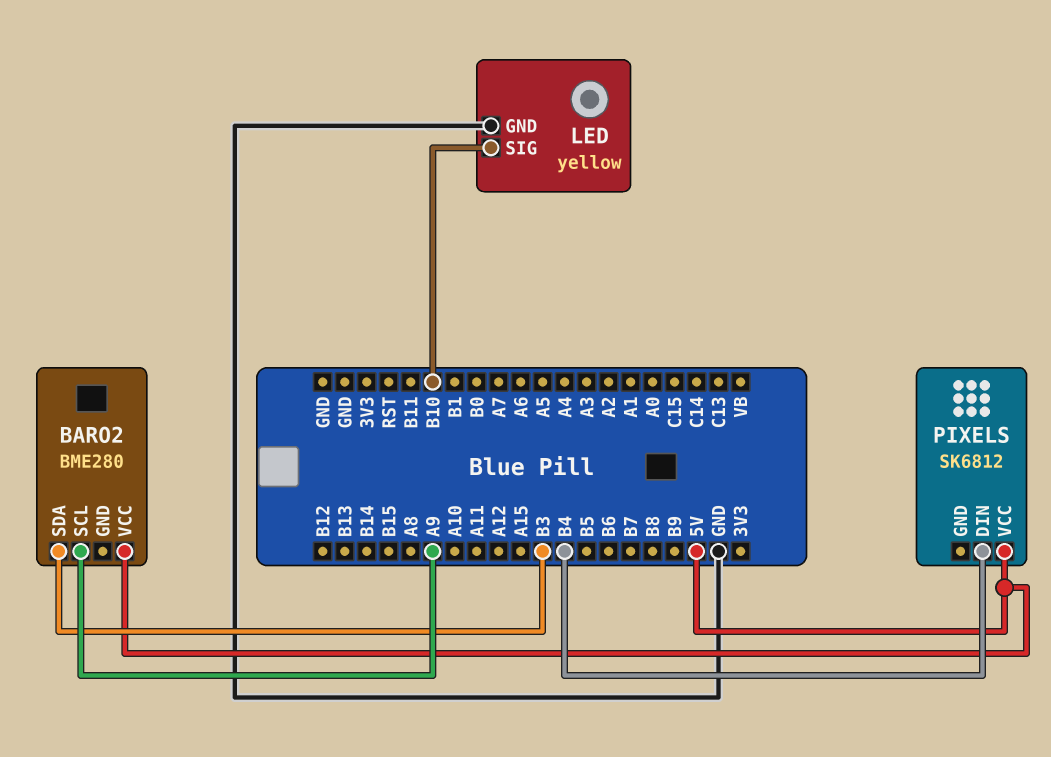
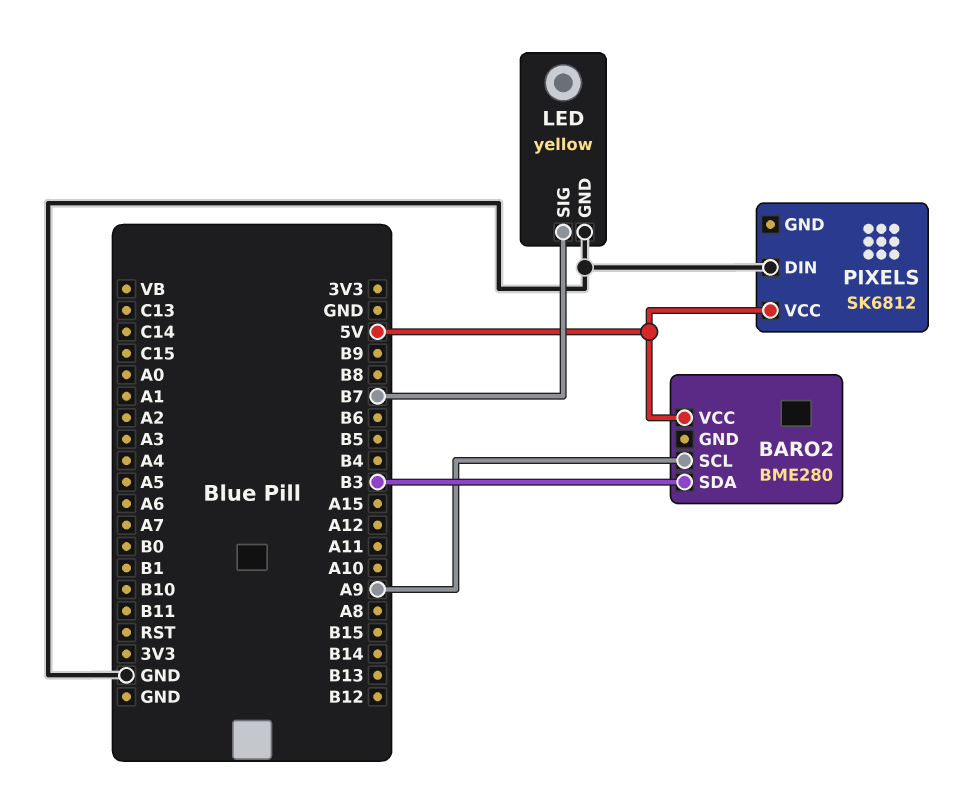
LED pin SIG: B10 -> B7
PIXELS pin DIN: B4 -> GND

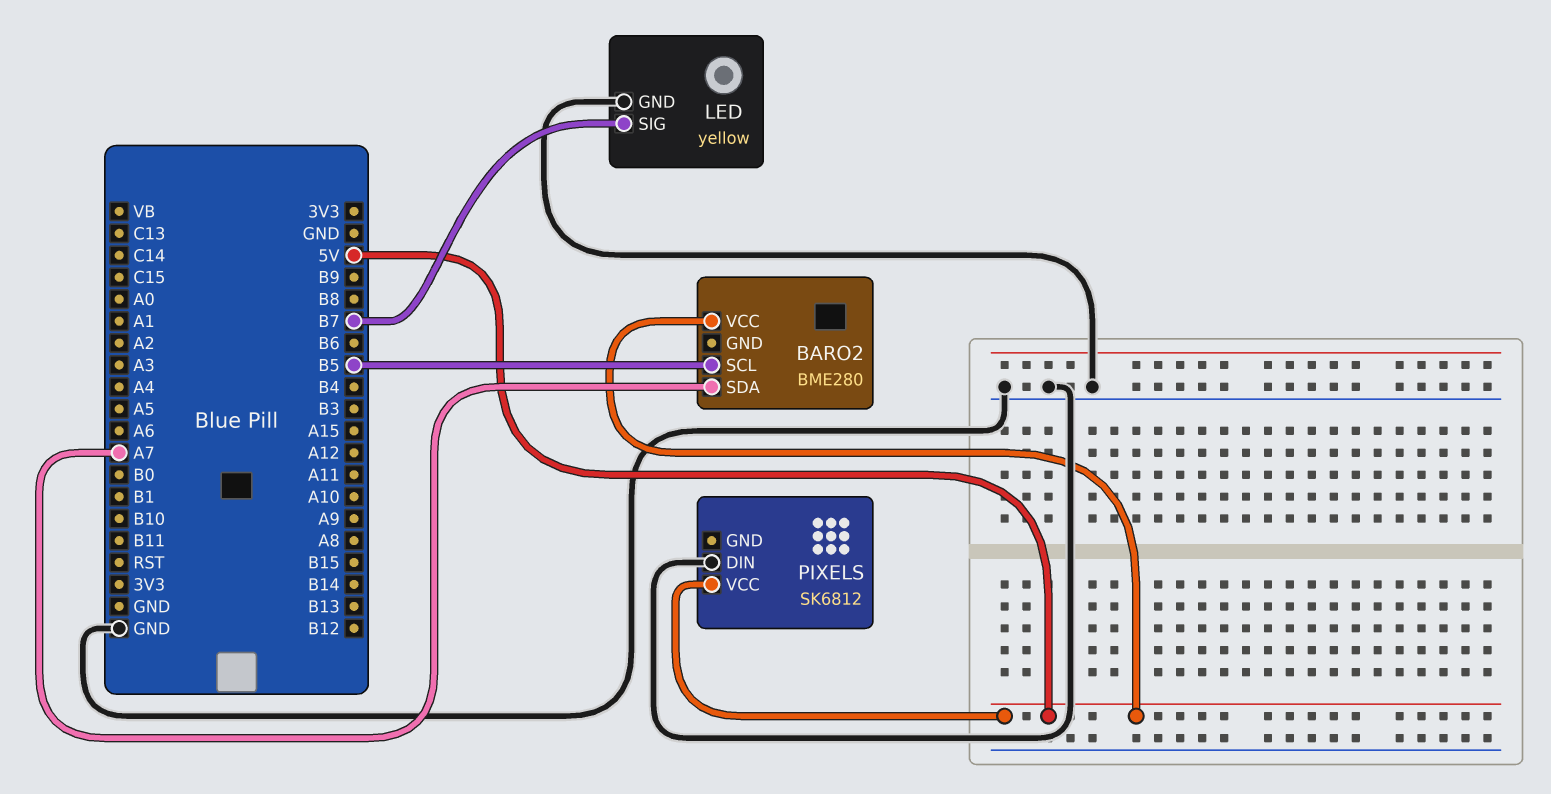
BARO2 pin SCL: A9 -> B5
BARO2 pin SDA: B3 -> A7

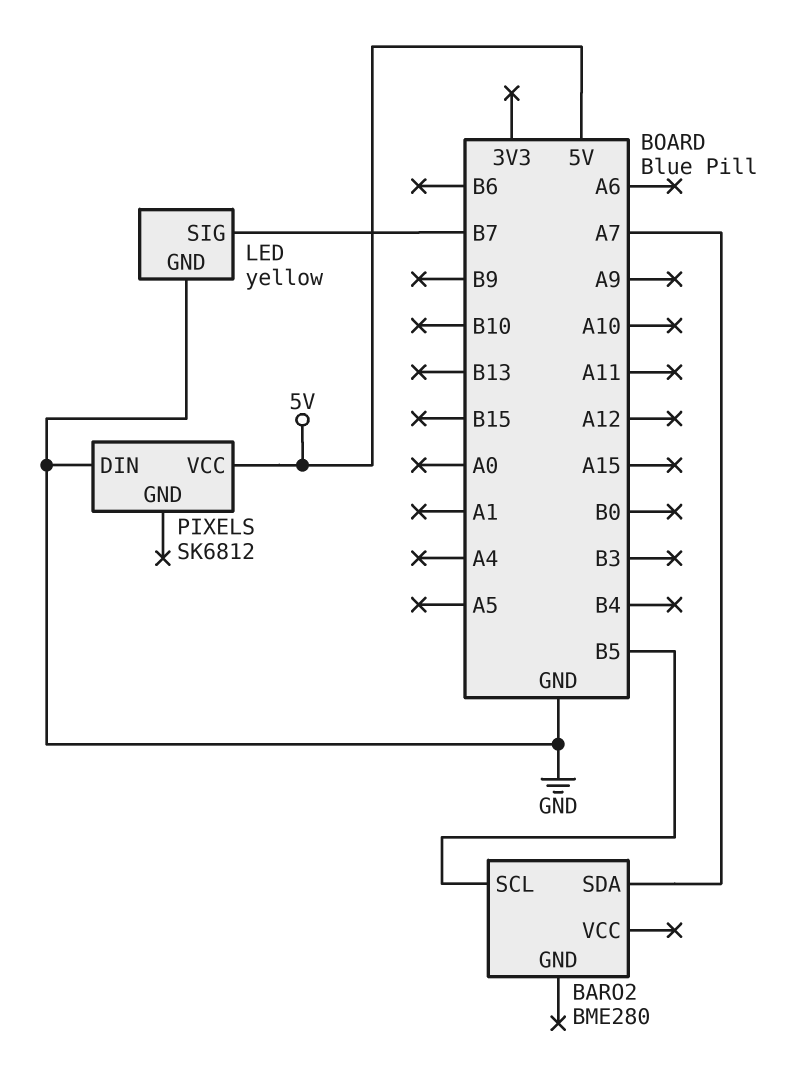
BARO2 pin VCC: 5V -> none

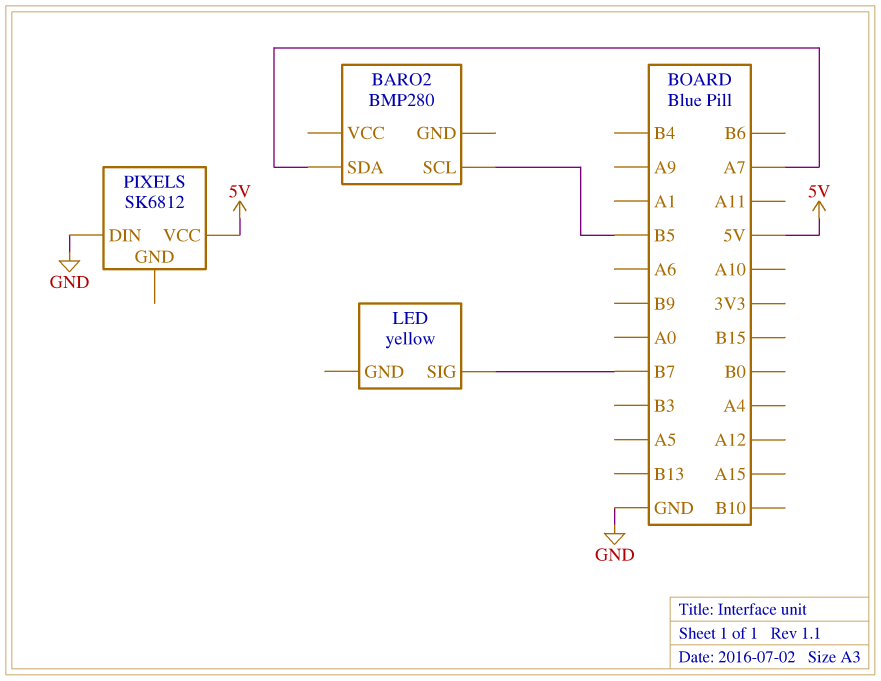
BARO2: BME280 -> BMP280
LED pin GND: GND -> none

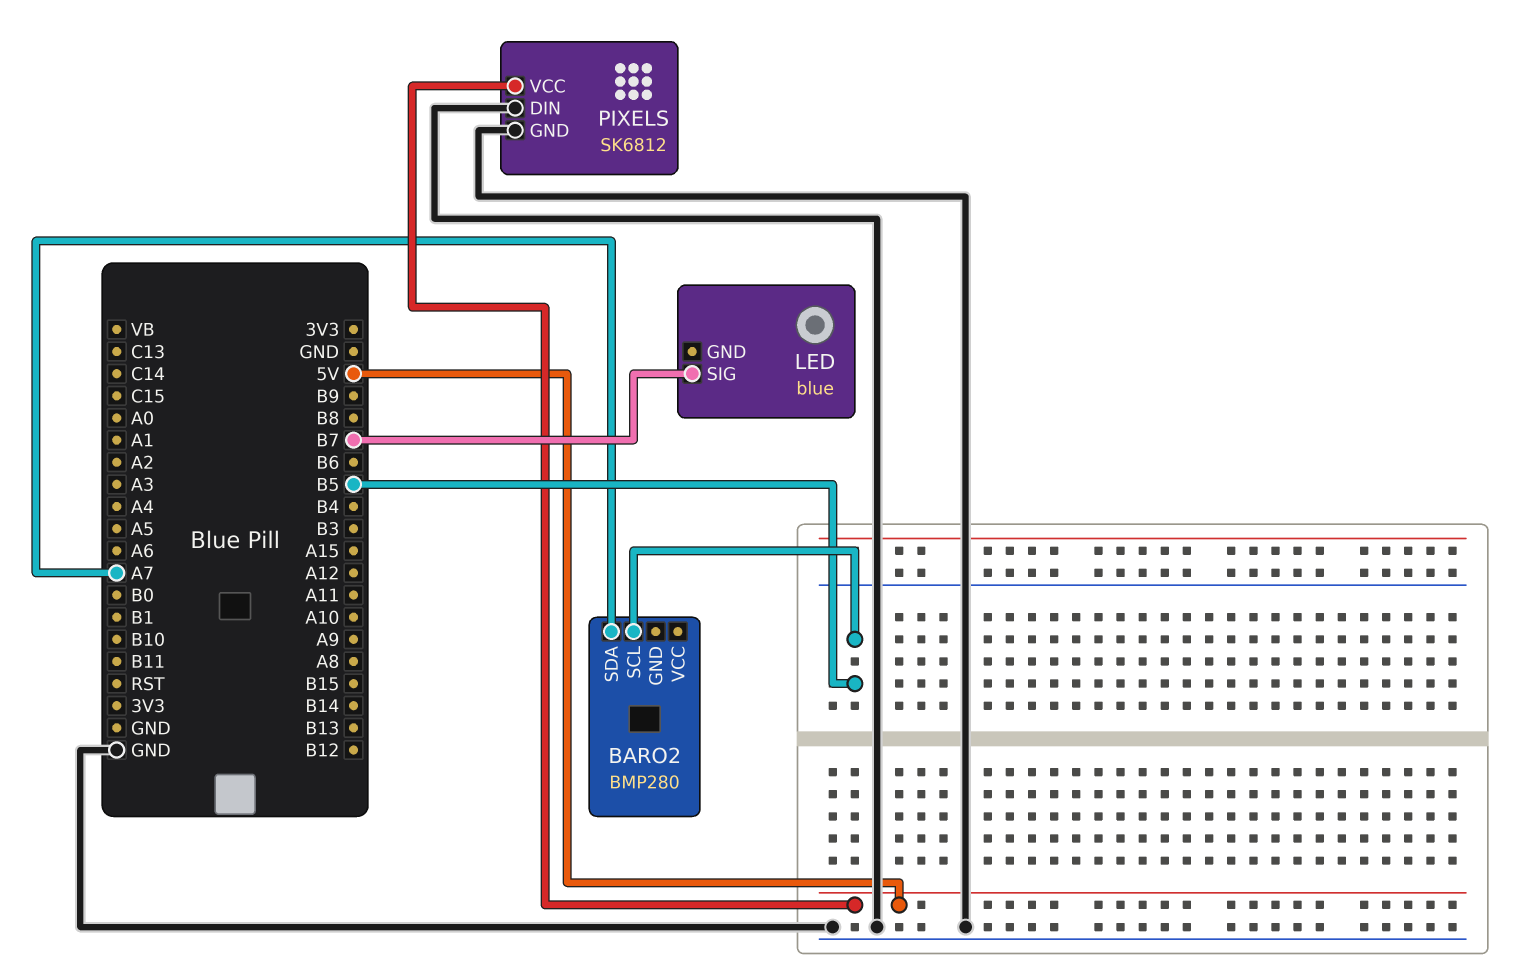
LED: yellow -> blue
PIXELS pin GND: none -> GND

